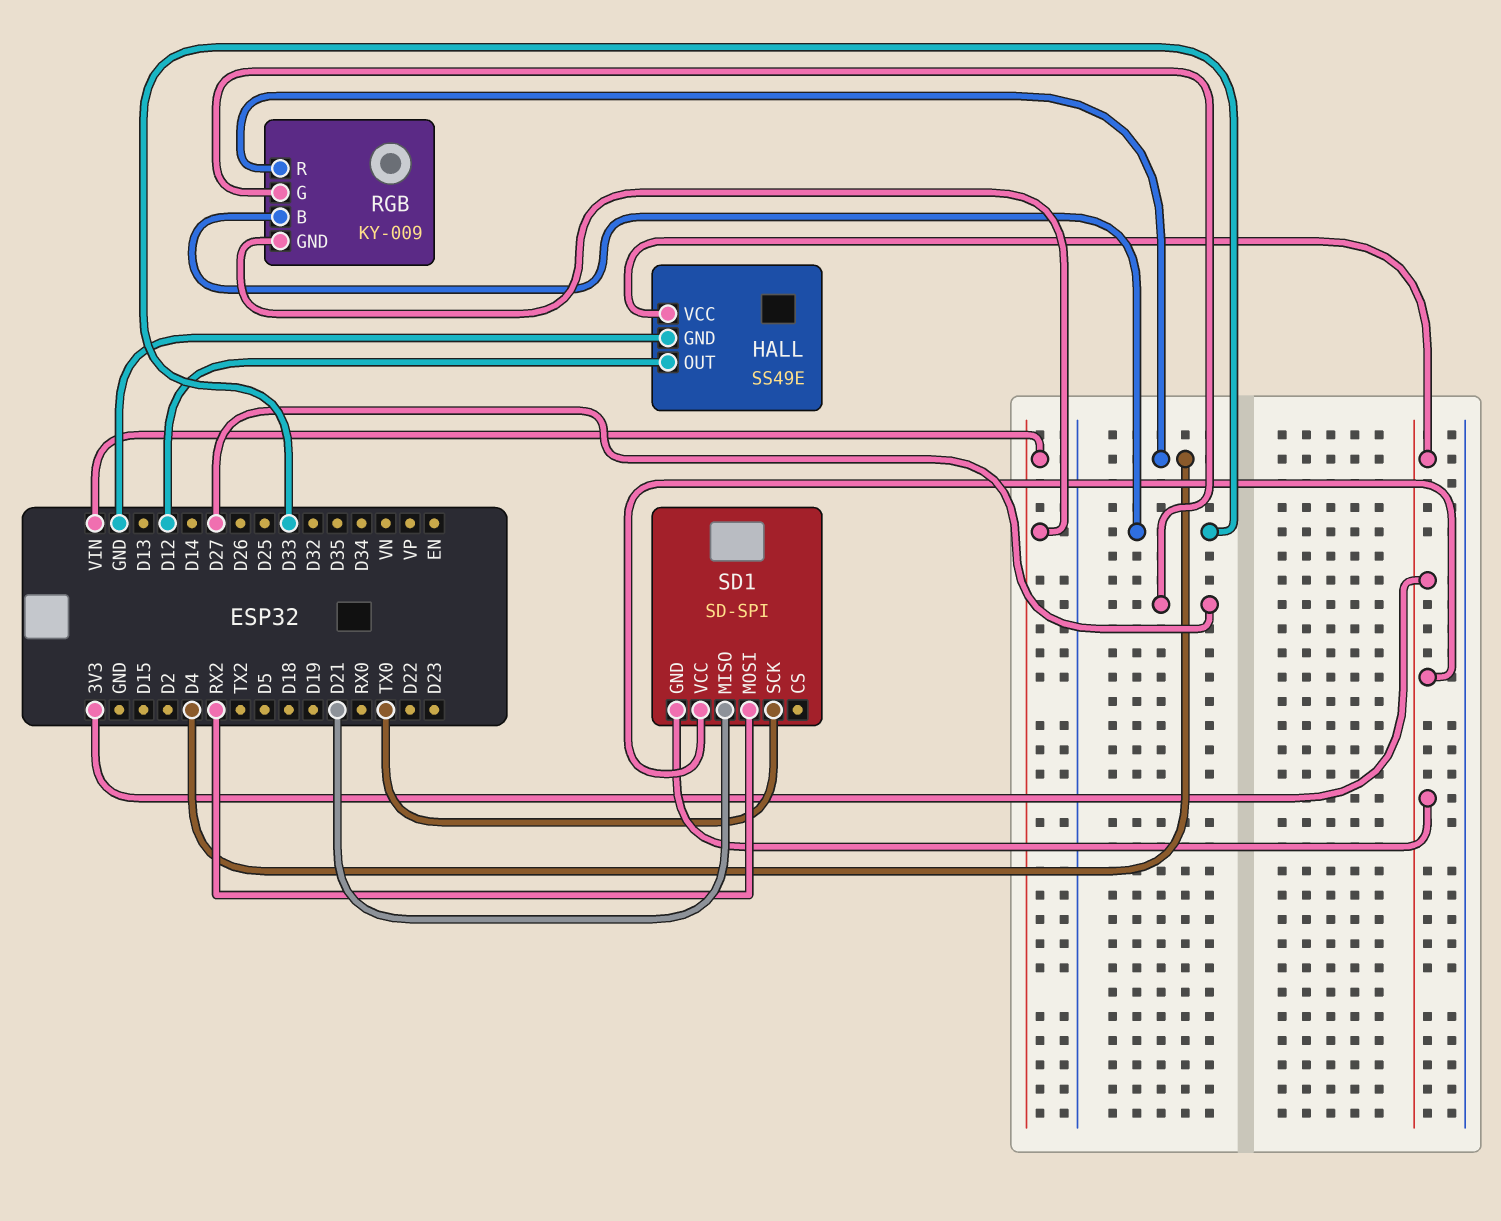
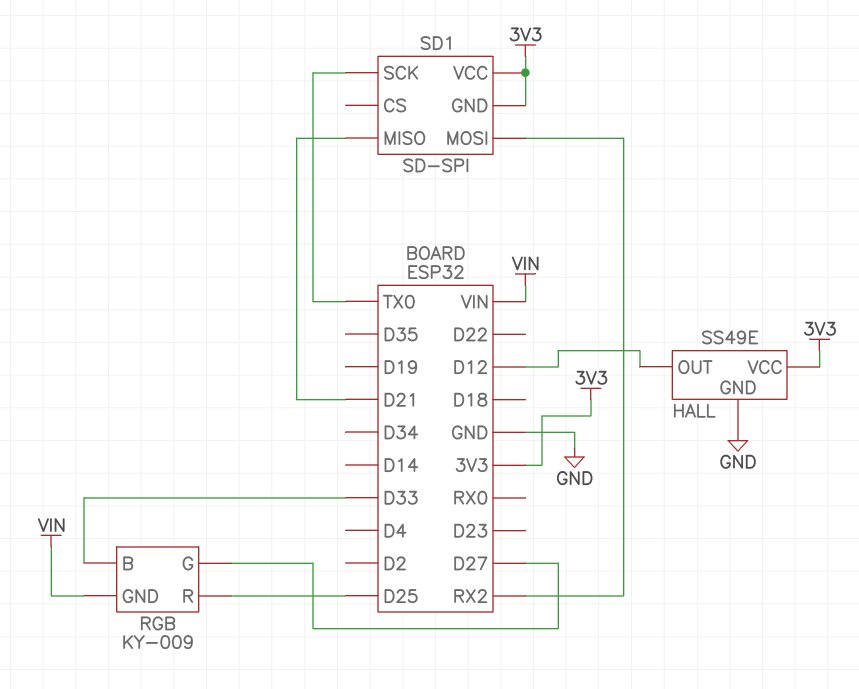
RGB pin R: D4 -> D25

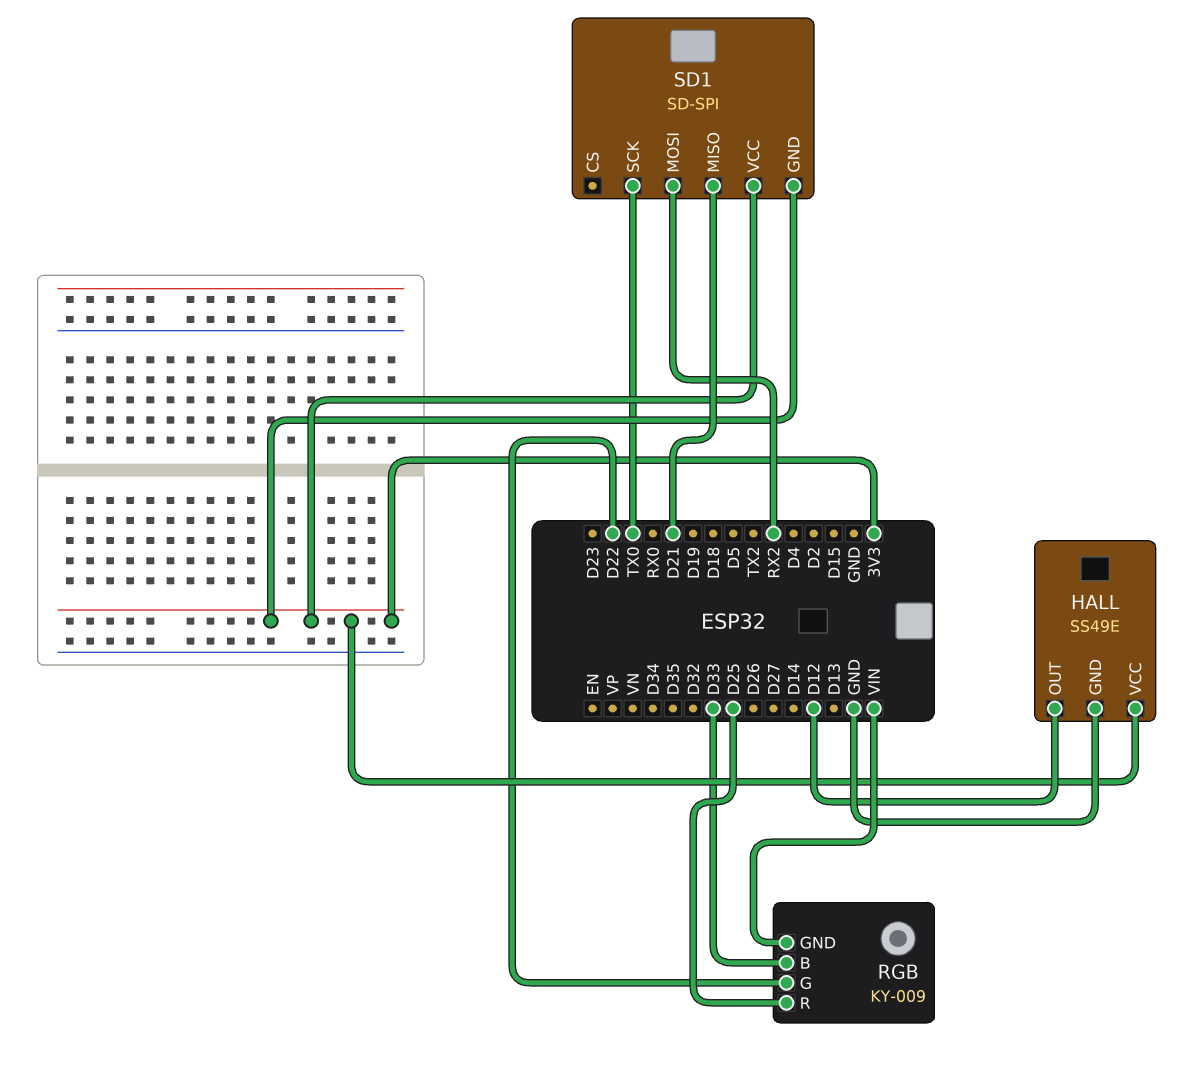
RGB pin G: D27 -> D22

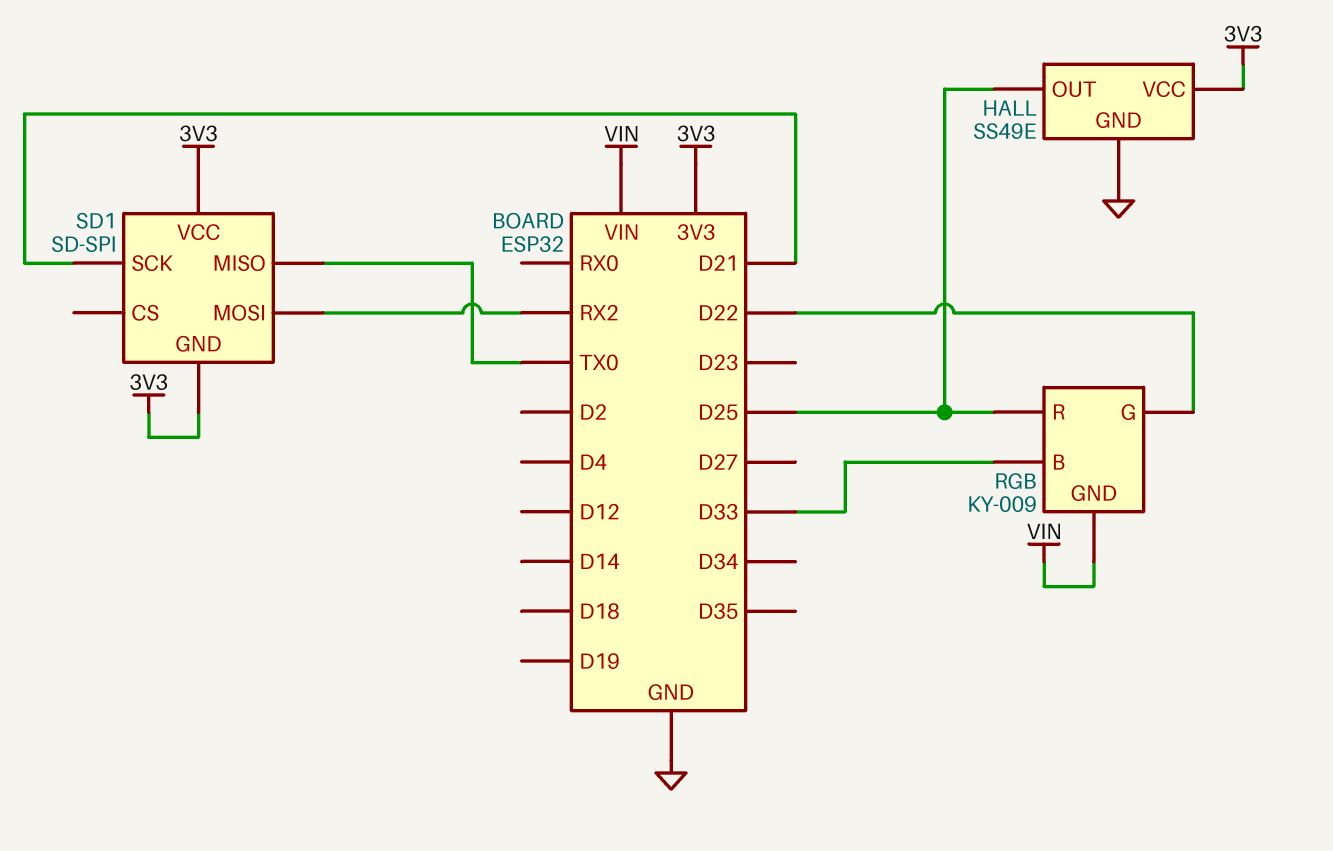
HALL pin OUT: D12 -> D25
SD1 pin MISO: D21 -> TX0
SD1 pin SCK: TX0 -> D21

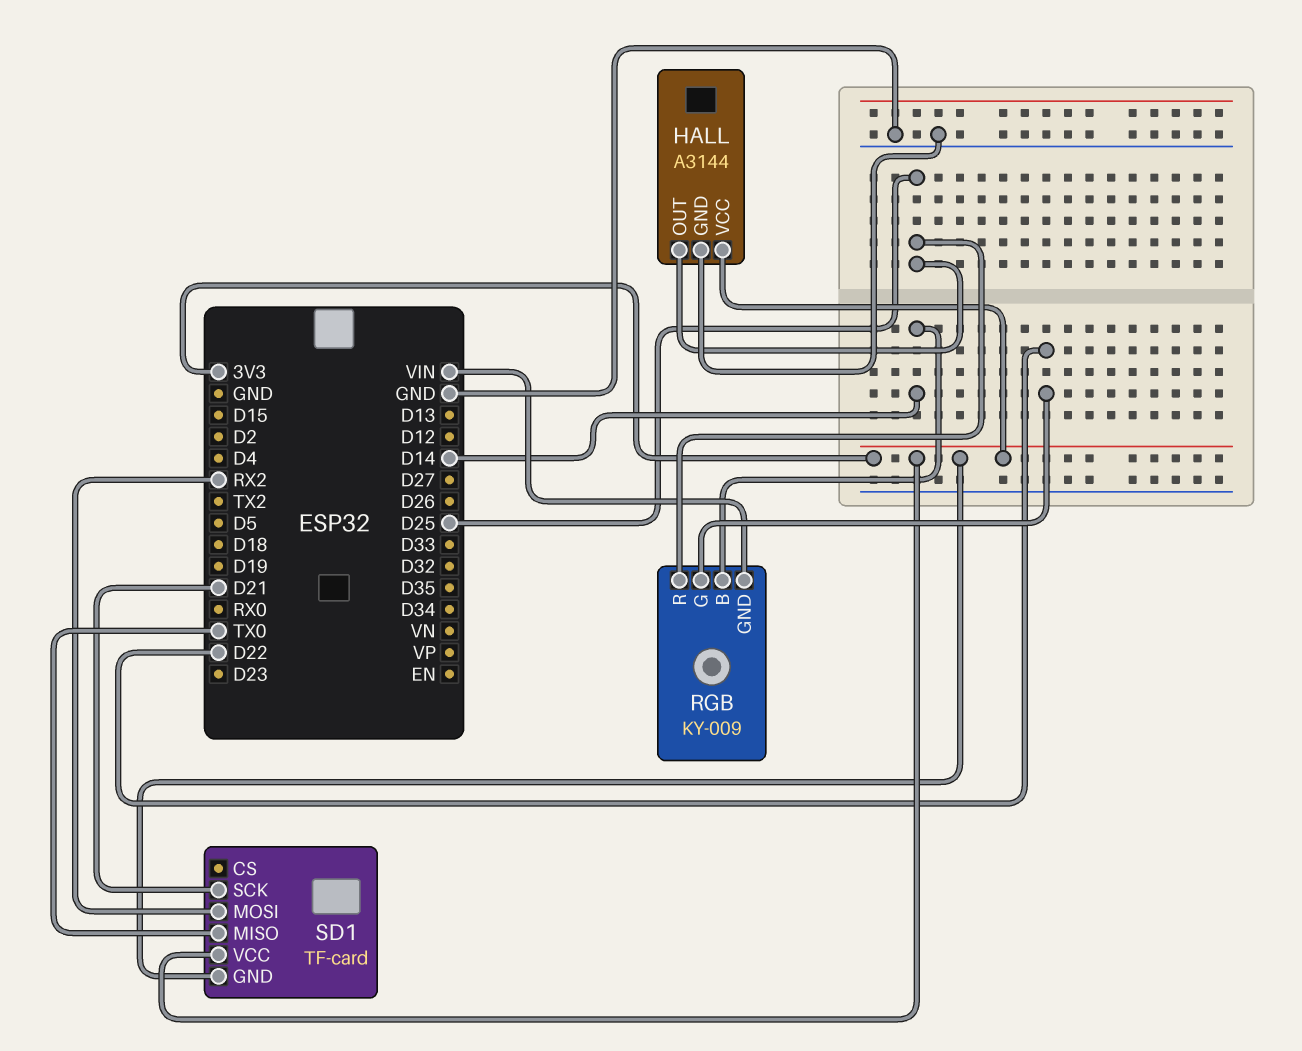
HALL: SS49E -> A3144
RGB pin B: D33 -> D14
SD1: SD-SPI -> TF-card

